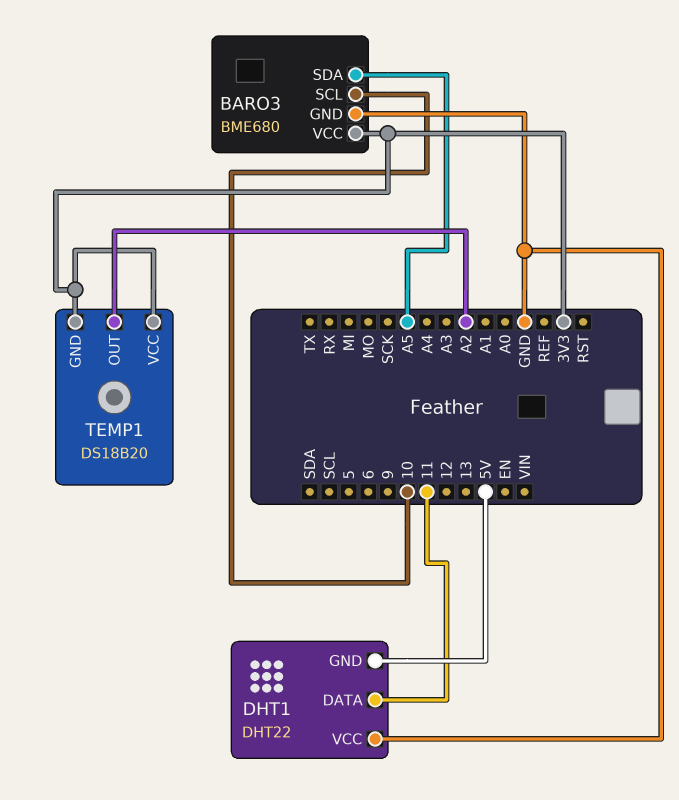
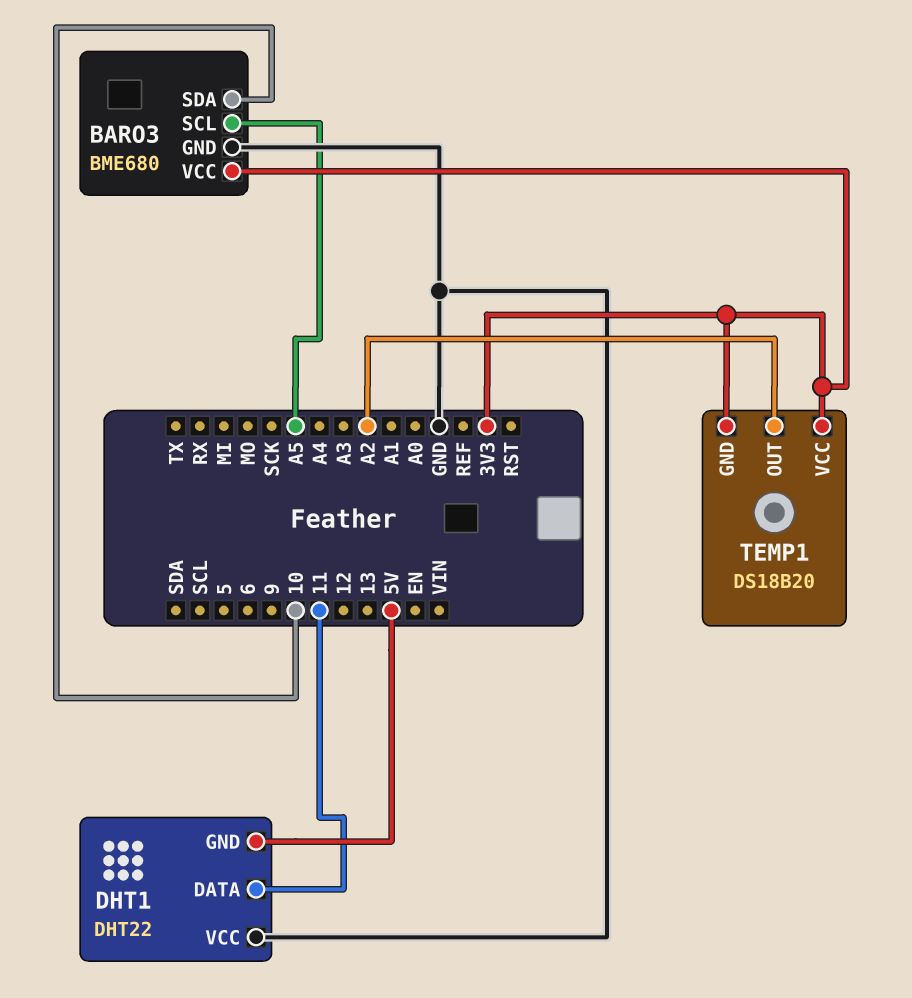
BARO3 pin SCL: 10 -> A5
BARO3 pin SDA: A5 -> 10

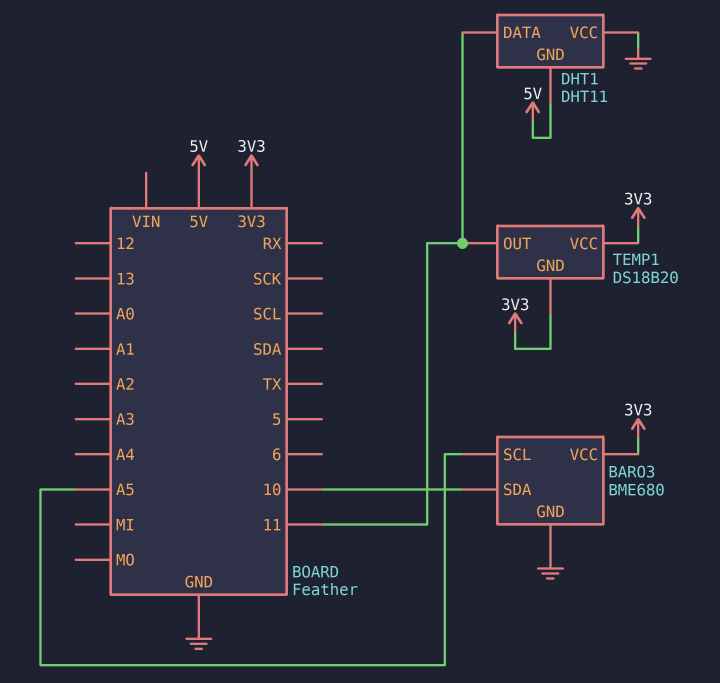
DHT1: DHT22 -> DHT11
TEMP1 pin OUT: A2 -> 11

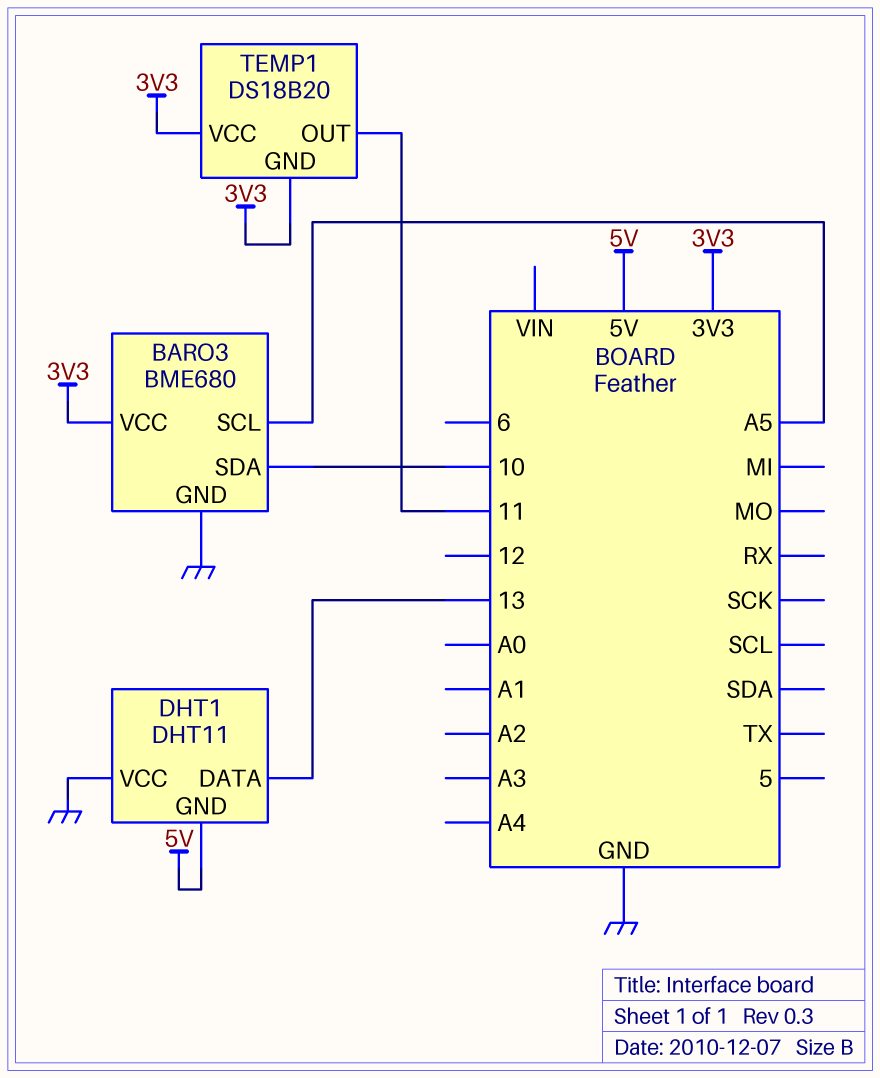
DHT1 pin DATA: 11 -> 13

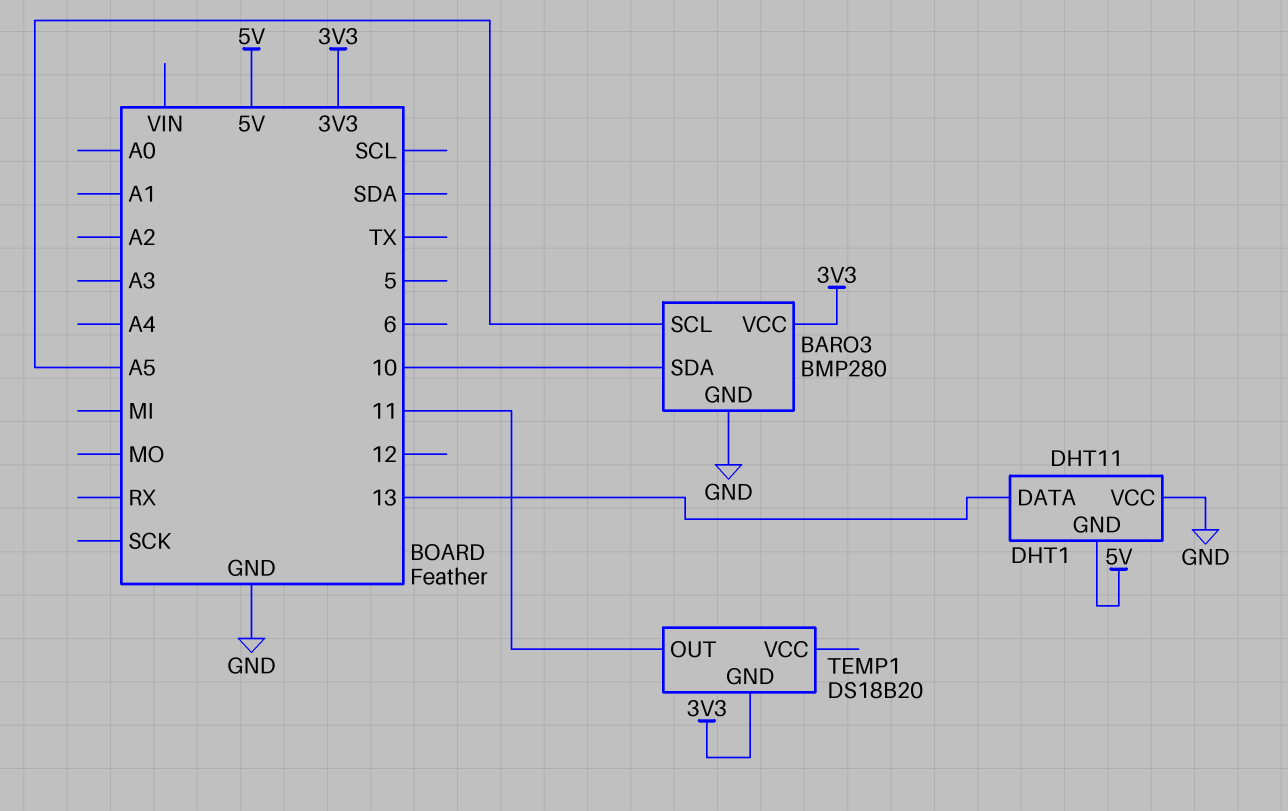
BARO3: BME680 -> BMP280
TEMP1 pin VCC: 3V3 -> none

